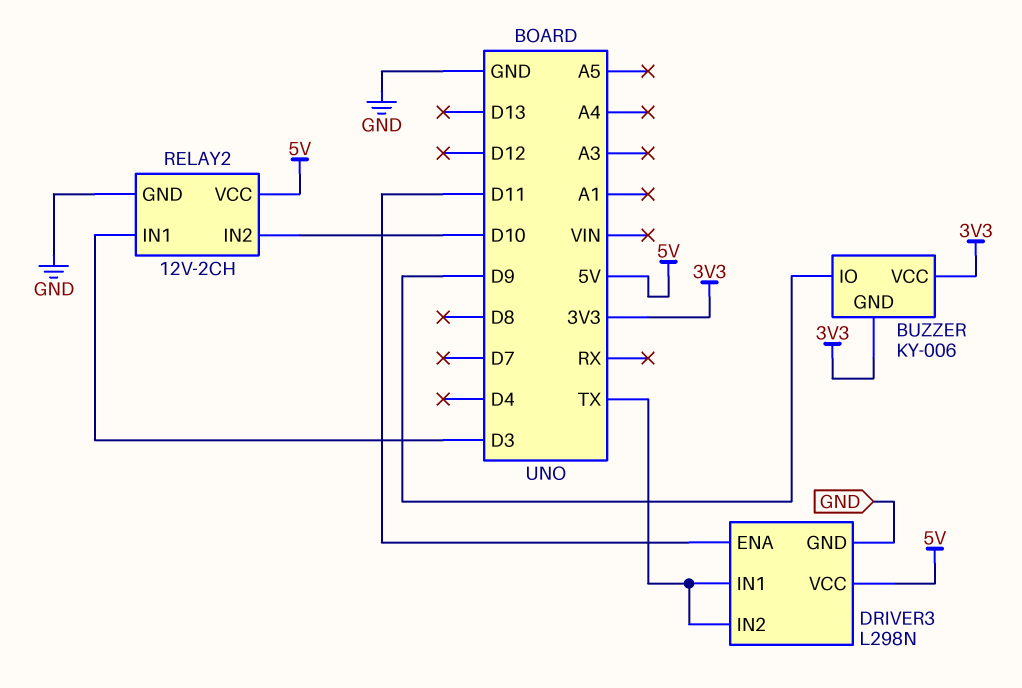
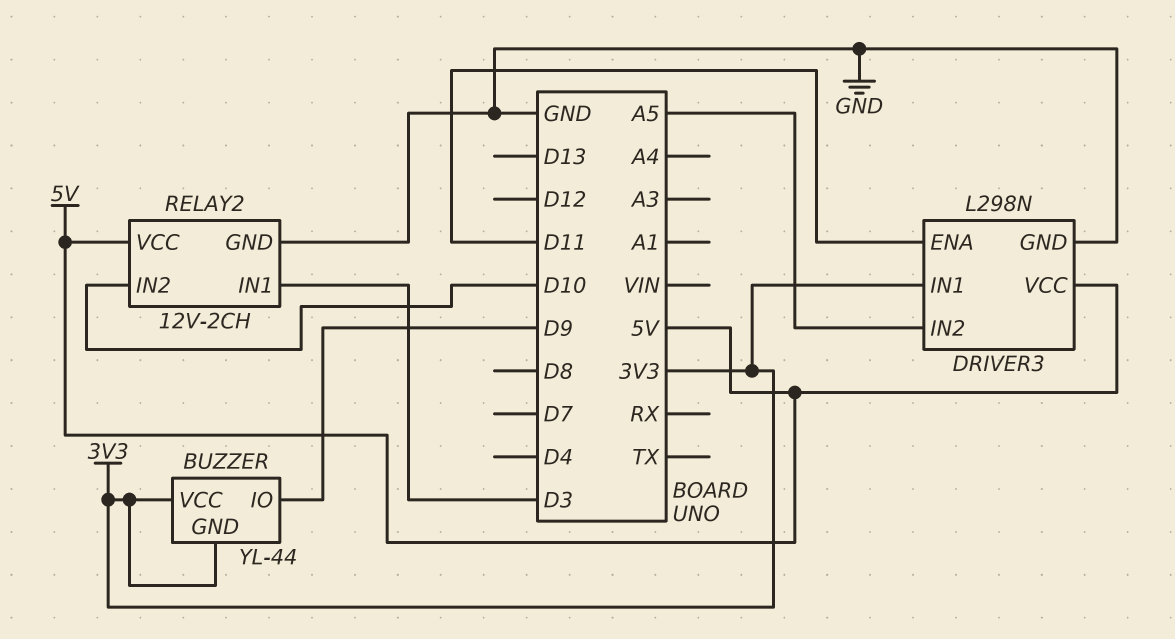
BUZZER: KY-006 -> YL-44
DRIVER3 pin IN1: TX -> 3V3
DRIVER3 pin IN2: TX -> A5

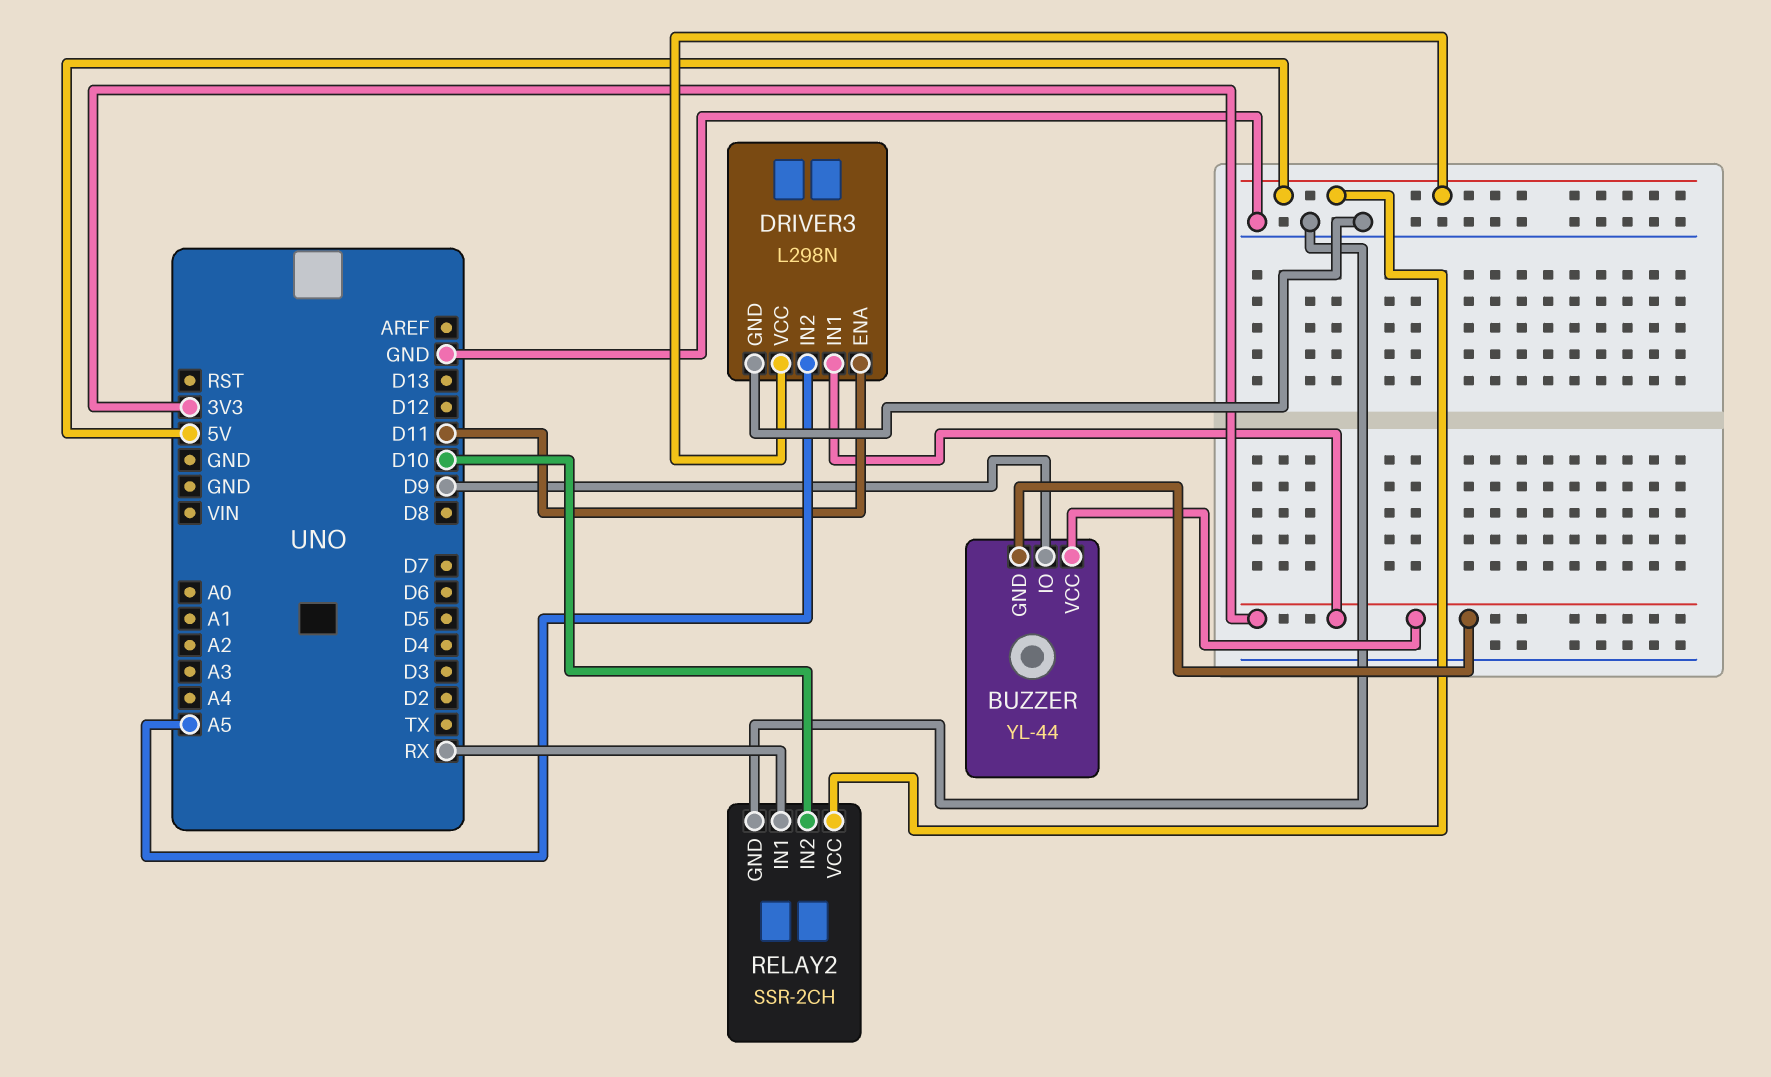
RELAY2: 12V-2CH -> SSR-2CH
RELAY2 pin IN1: D3 -> RX

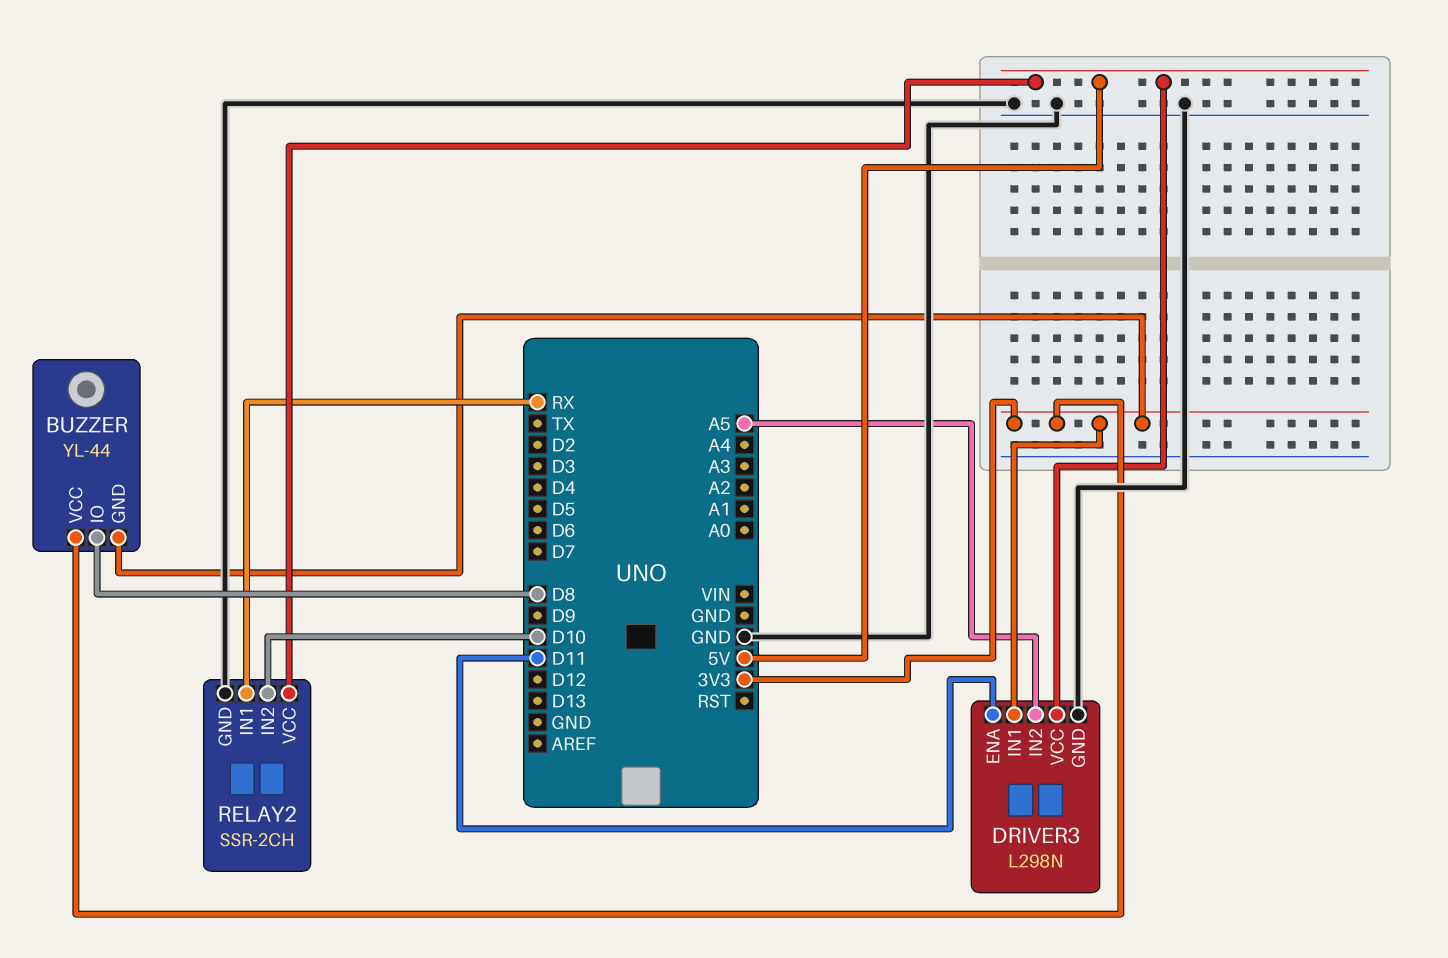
BUZZER pin IO: D9 -> D8

